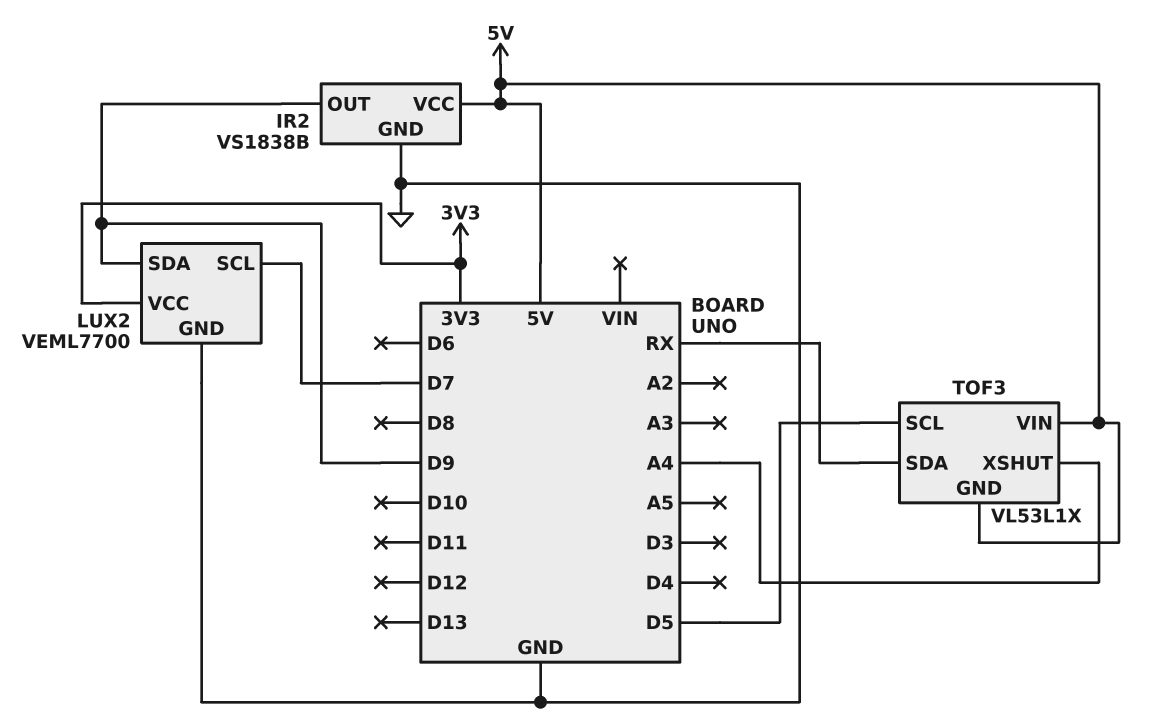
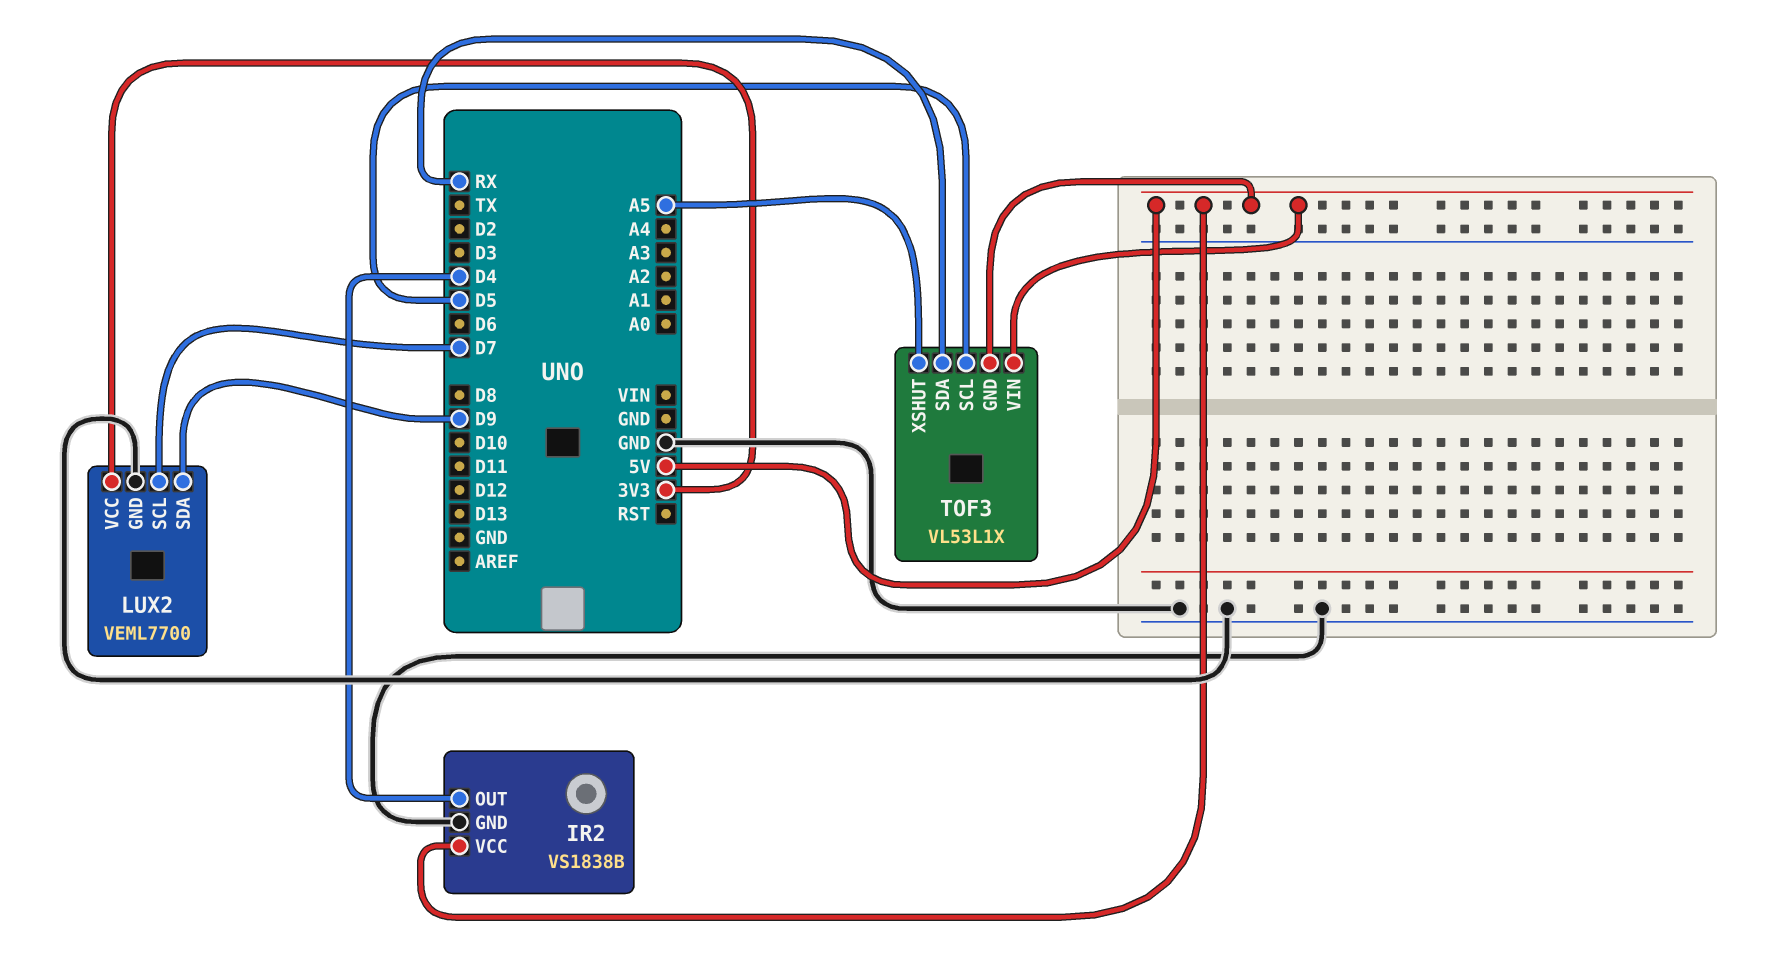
IR2 pin OUT: D9 -> D4
TOF3 pin XSHUT: A4 -> A5

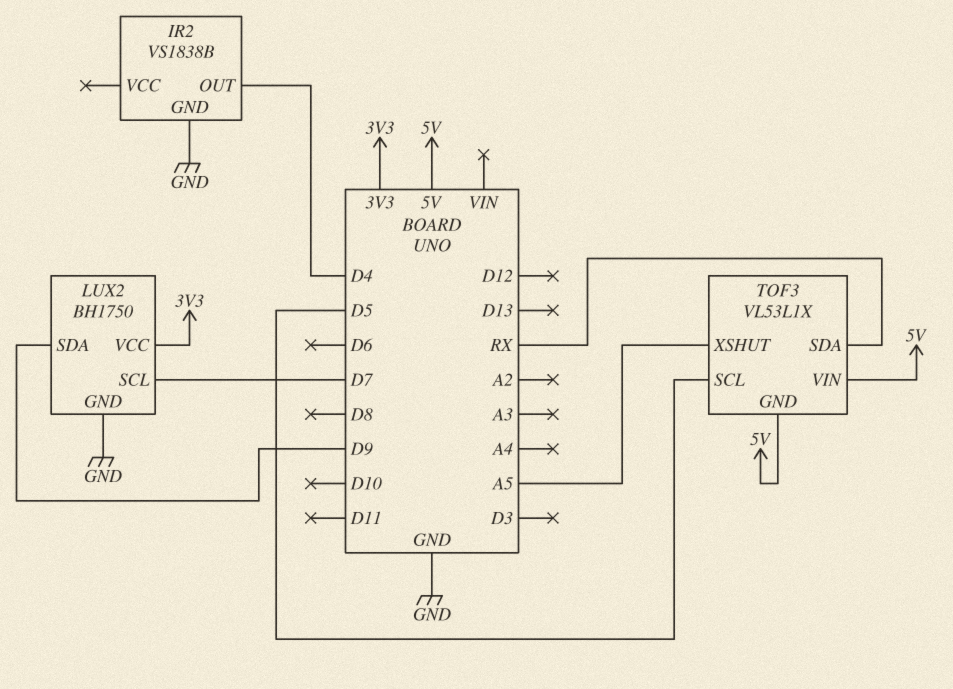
IR2 pin VCC: 5V -> none
LUX2: VEML7700 -> BH1750

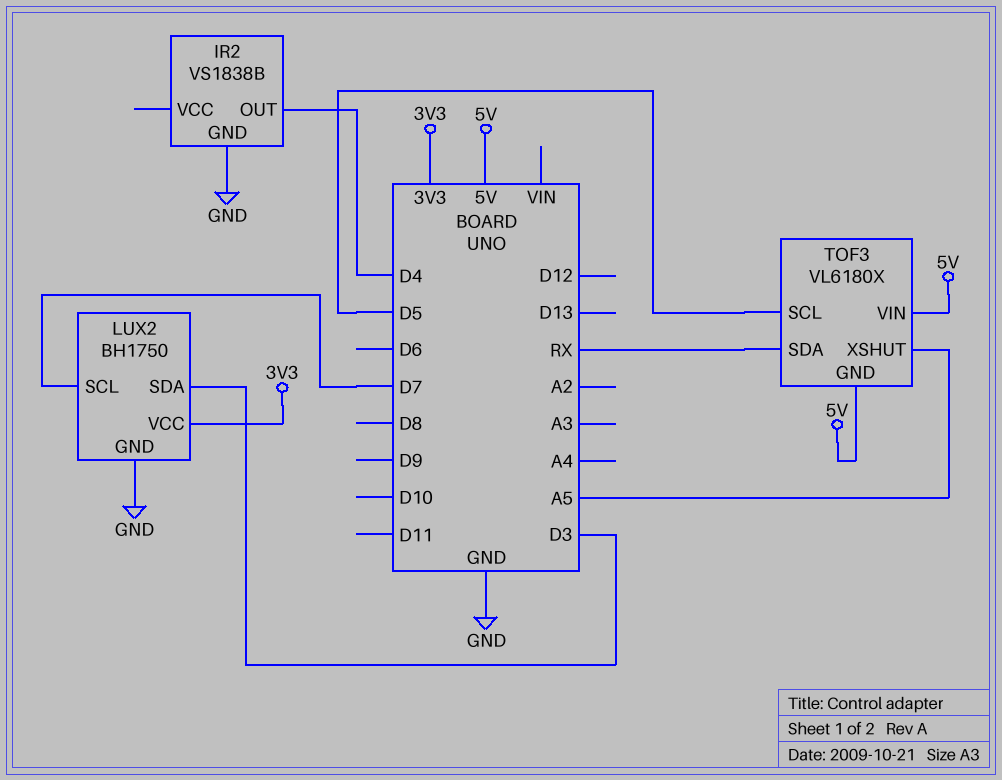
LUX2 pin SDA: D9 -> D3
TOF3: VL53L1X -> VL6180X

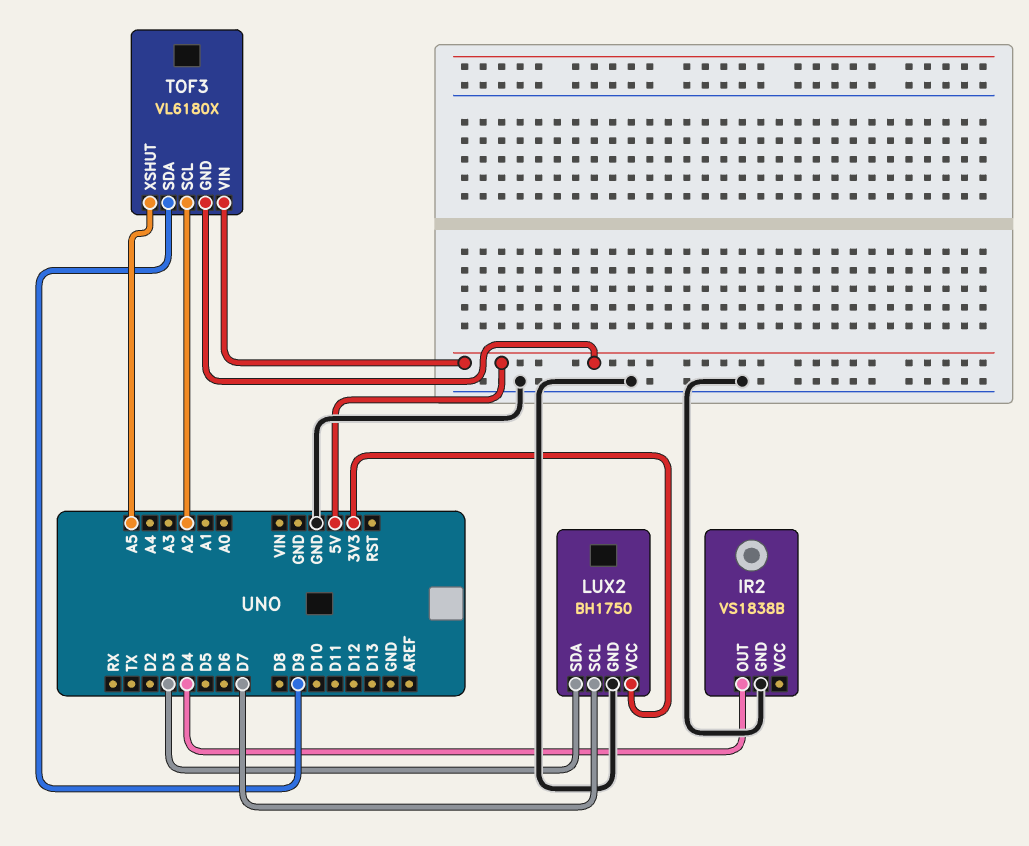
TOF3 pin SCL: D5 -> A2
TOF3 pin SDA: RX -> D9

